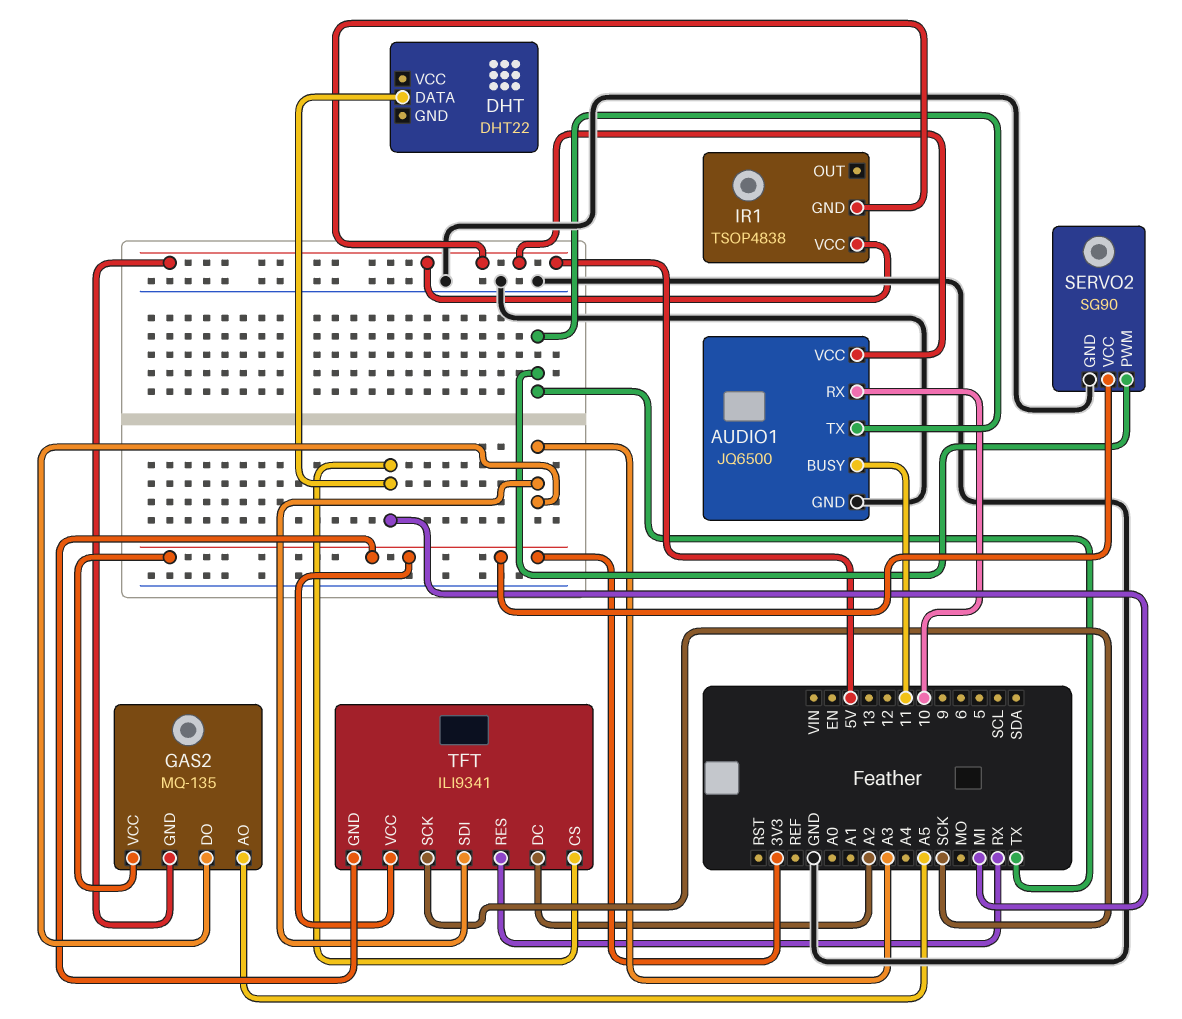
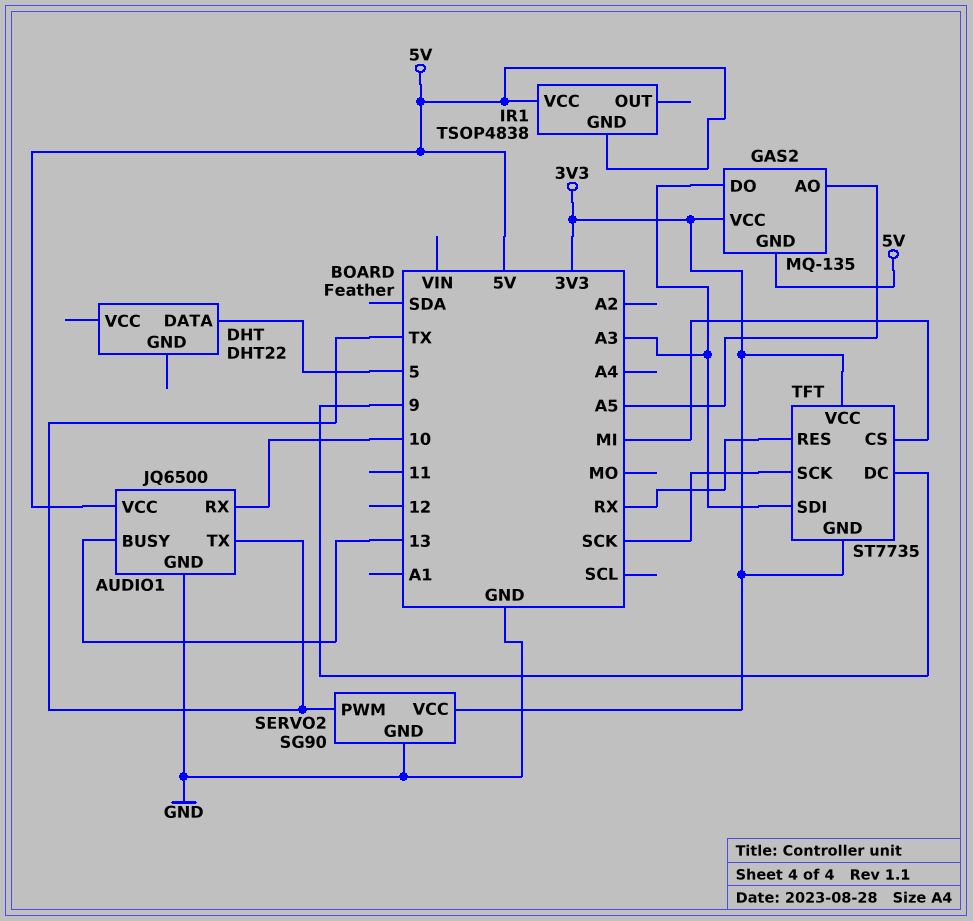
AUDIO1 pin BUSY: 11 -> 13
DHT pin DATA: MI -> 5
TFT: ILI9341 -> ST7735
TFT pin DC: A2 -> 9

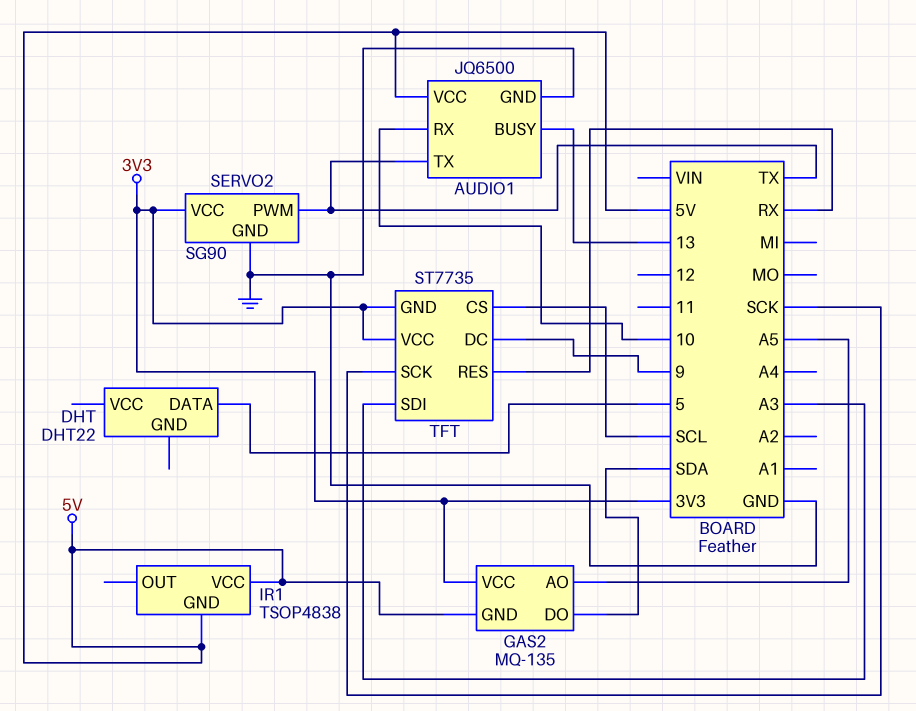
GAS2 pin DO: A3 -> SDA
TFT pin CS: MI -> SCL

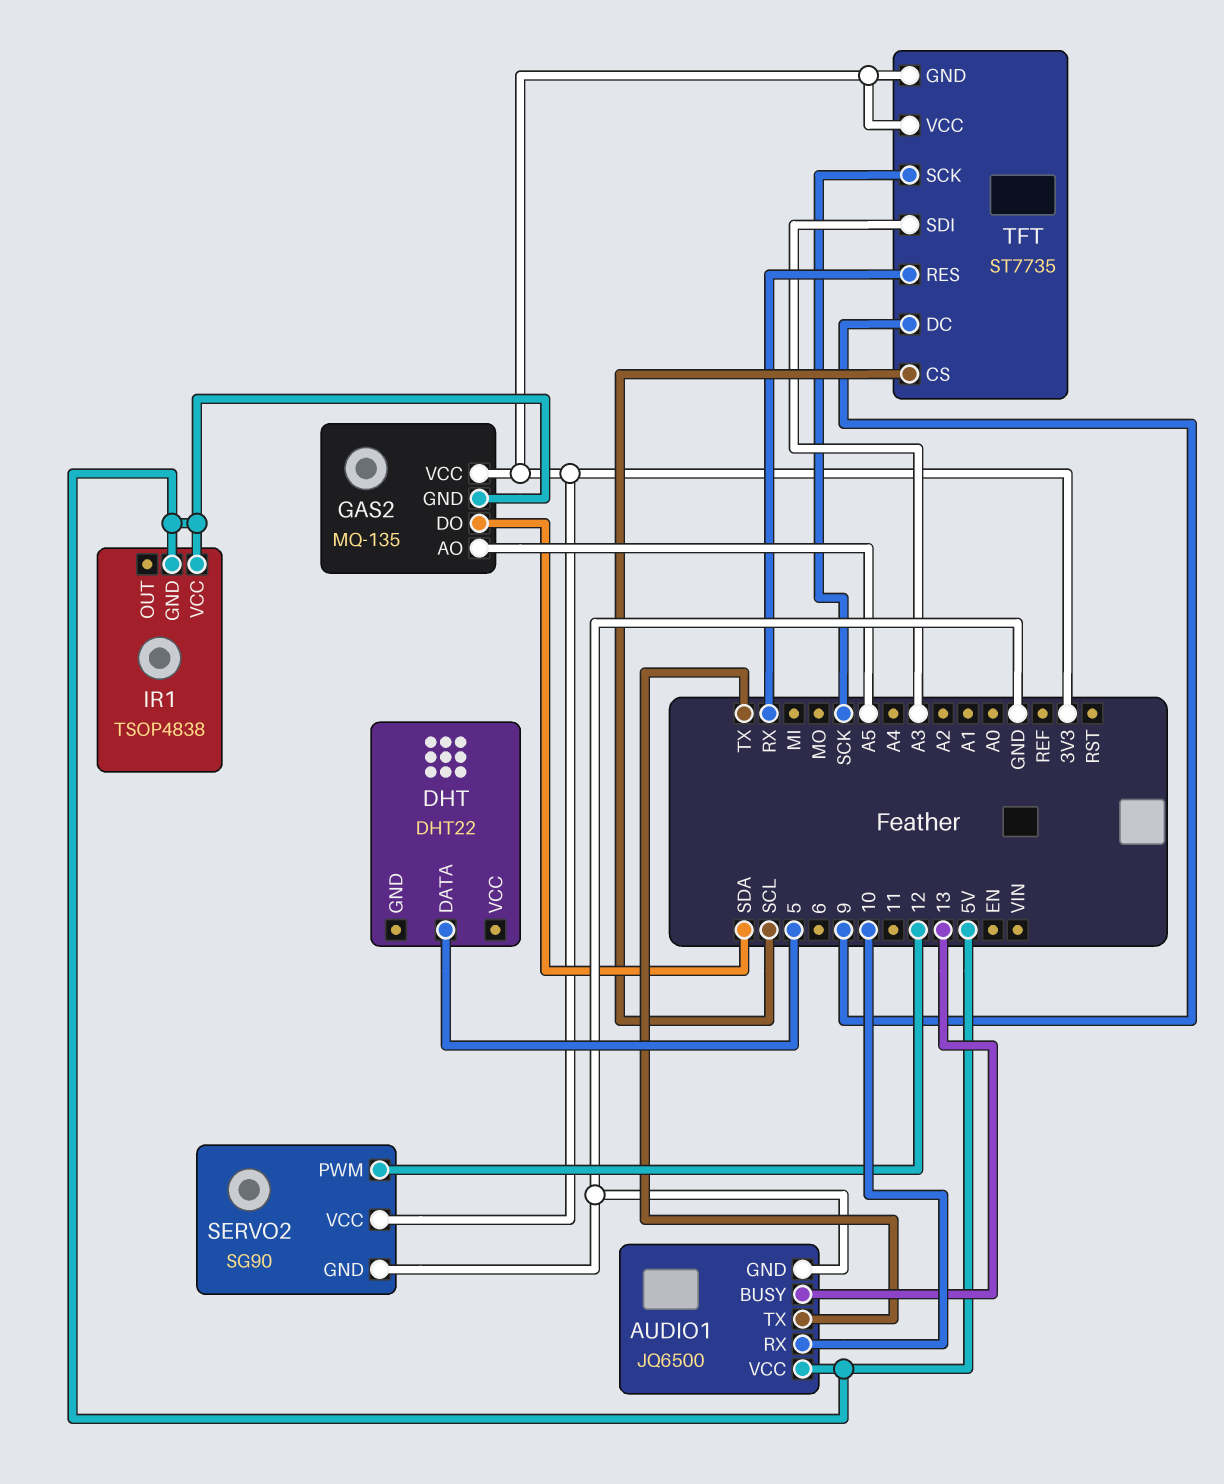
SERVO2 pin PWM: TX -> 12

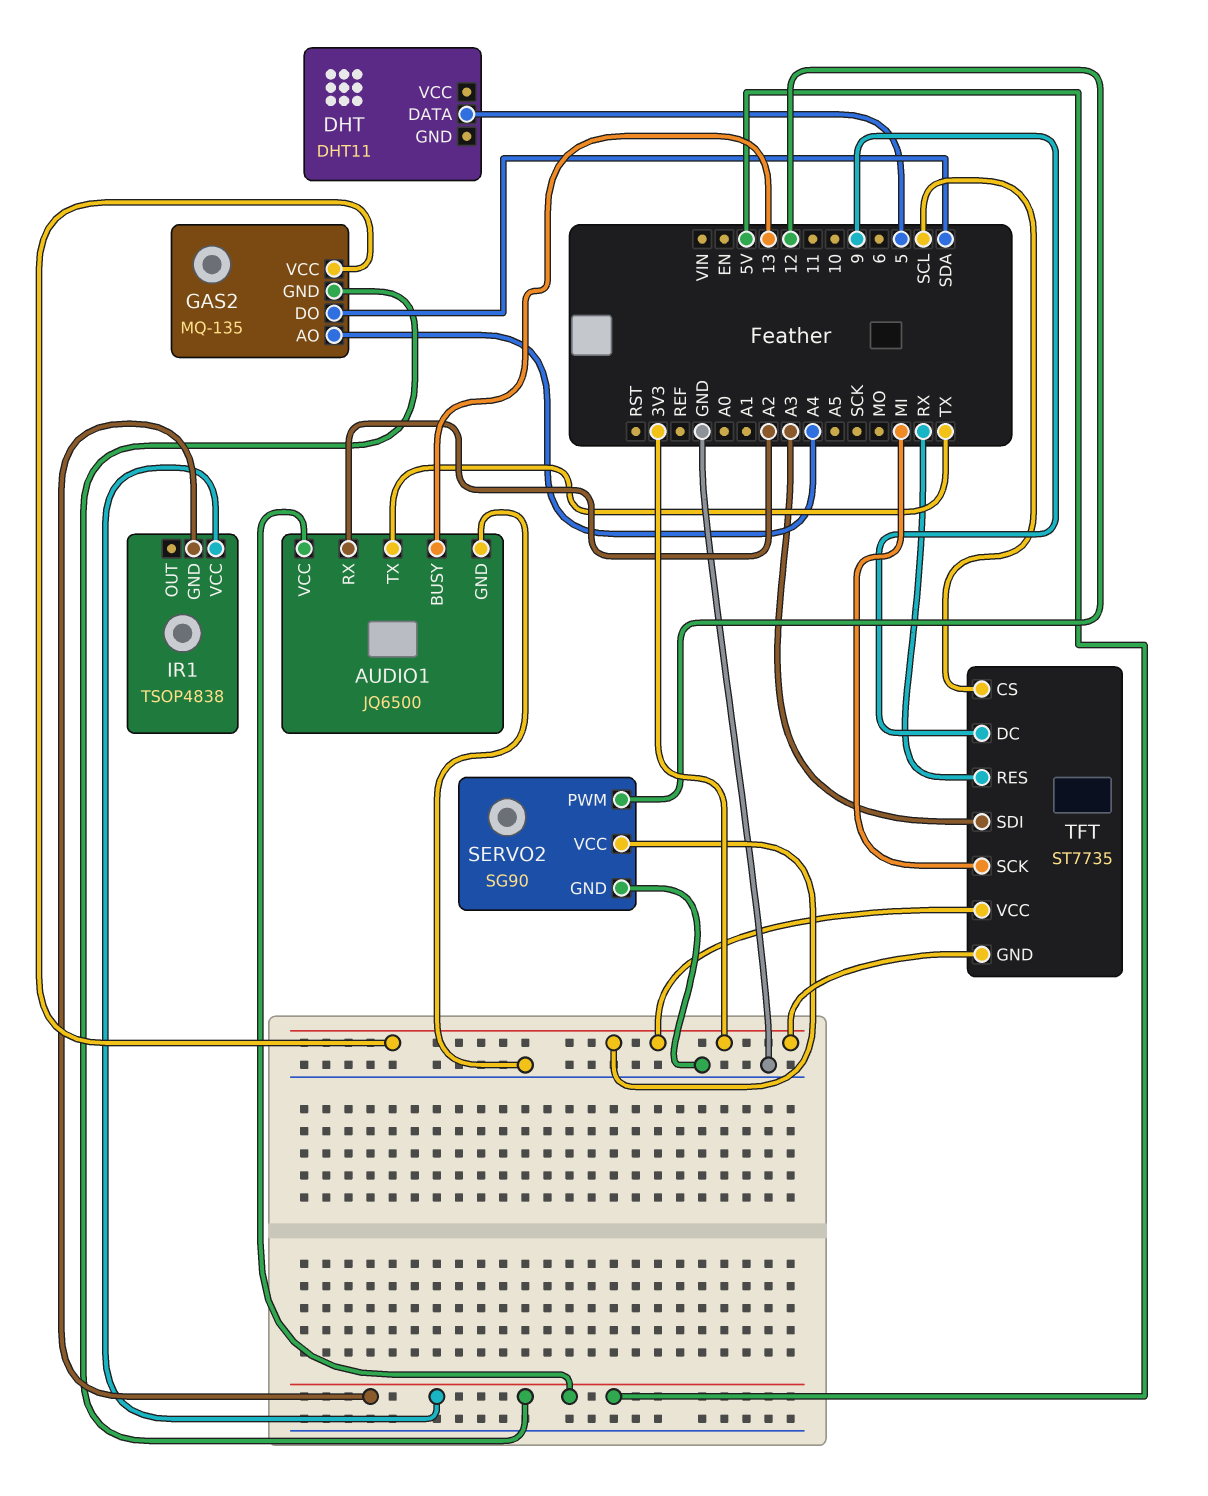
AUDIO1 pin RX: 10 -> A2
DHT: DHT22 -> DHT11
GAS2 pin AO: A5 -> A4
TFT pin SCK: SCK -> MI

